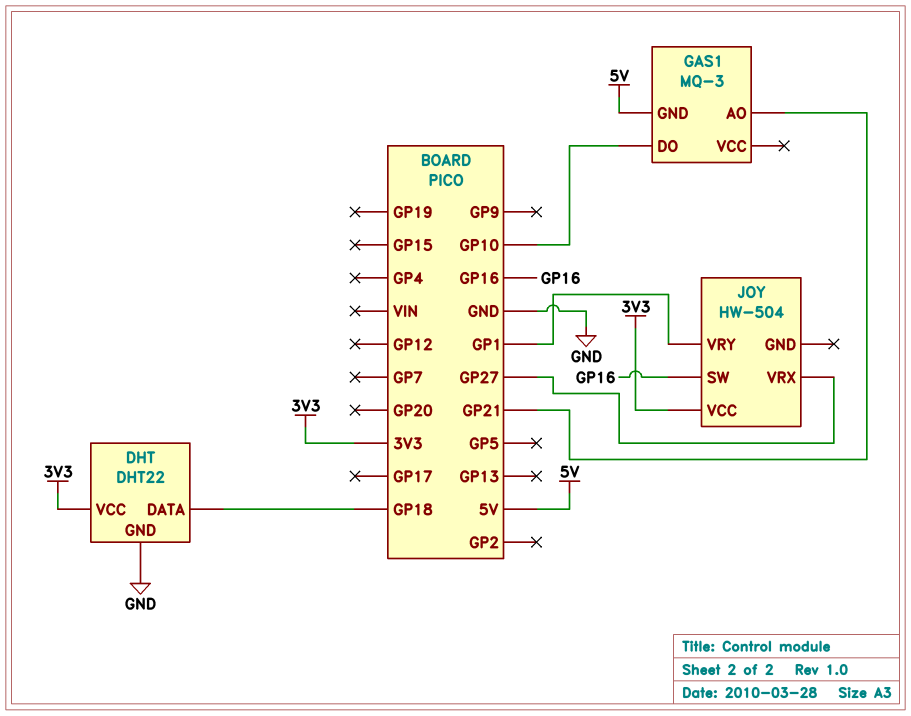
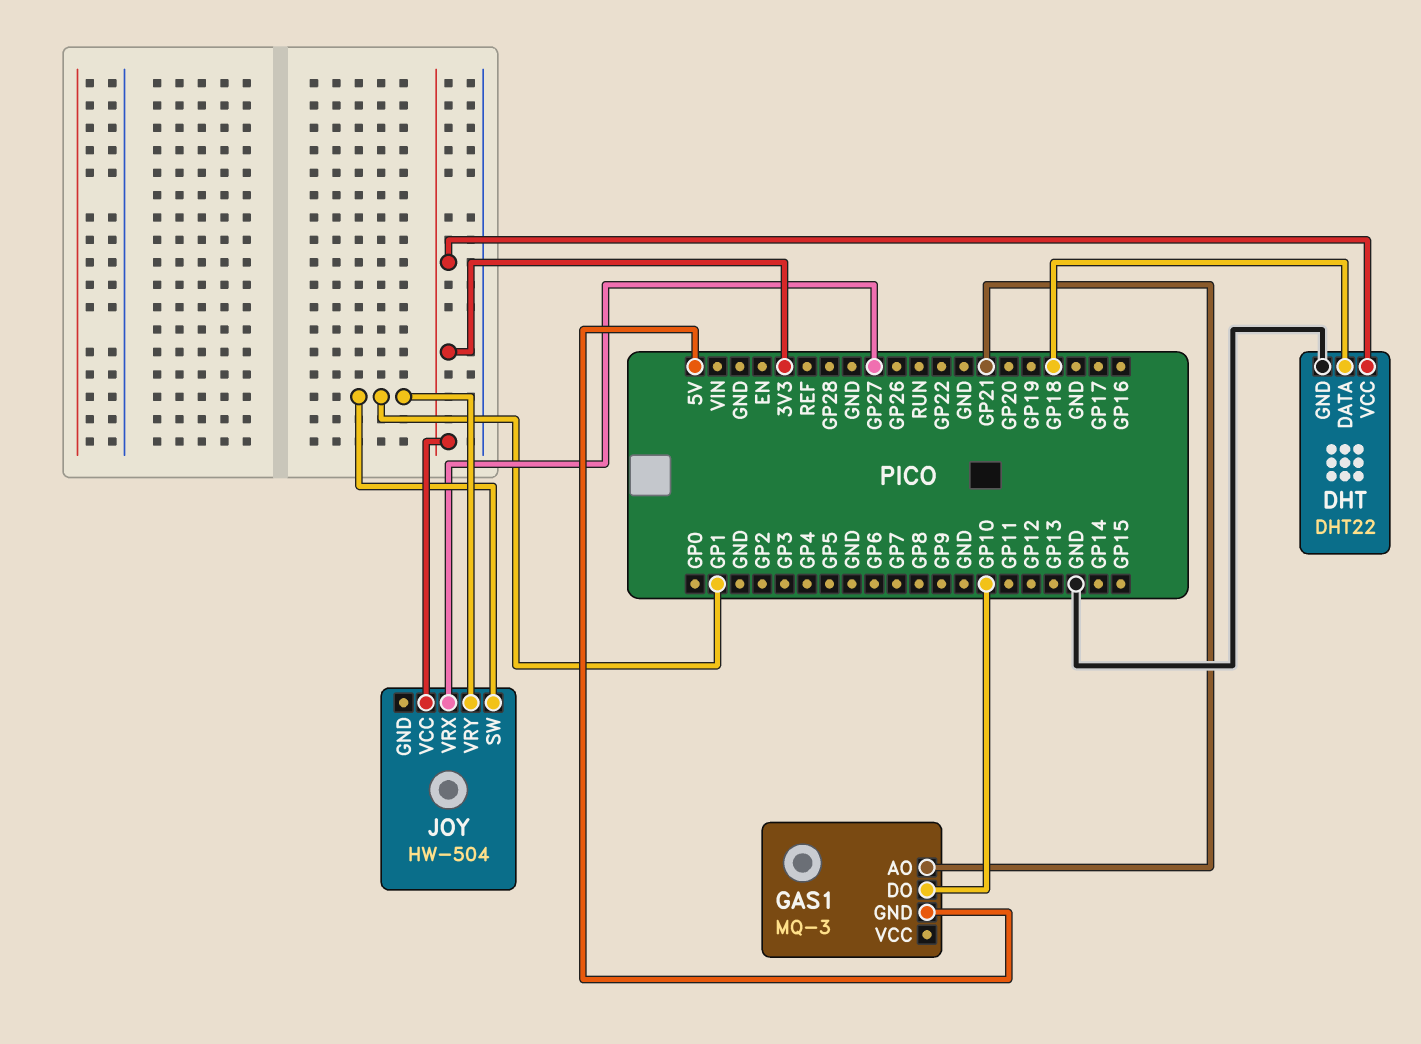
JOY pin SW: GP16 -> GP1

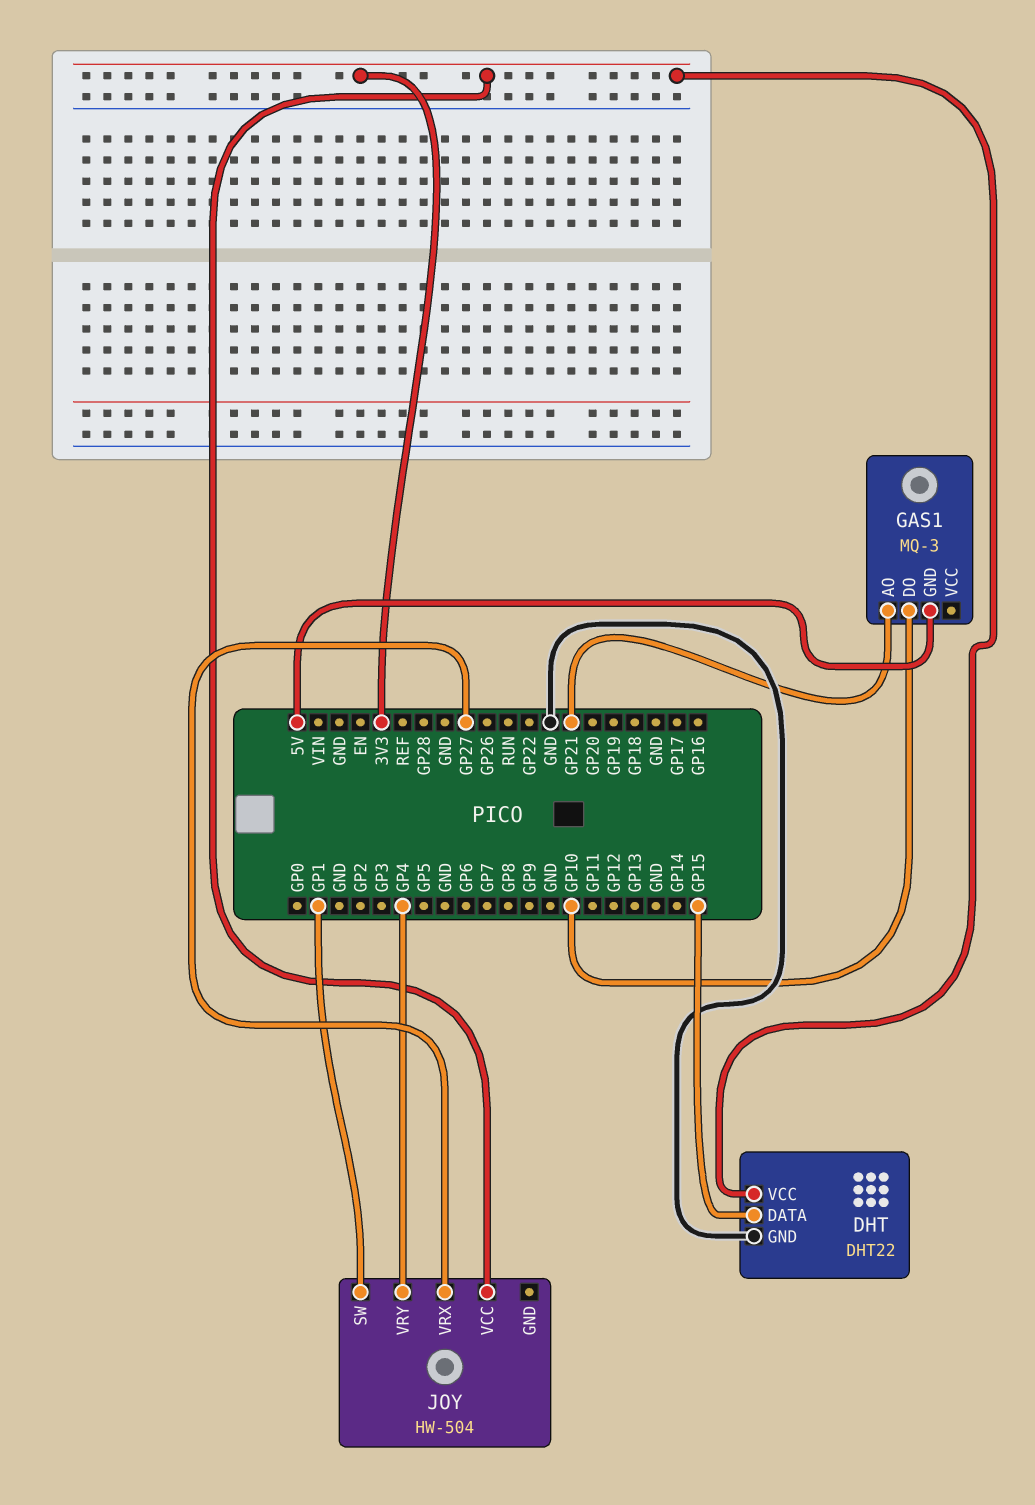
DHT pin DATA: GP18 -> GP15
JOY pin VRY: GP1 -> GP4

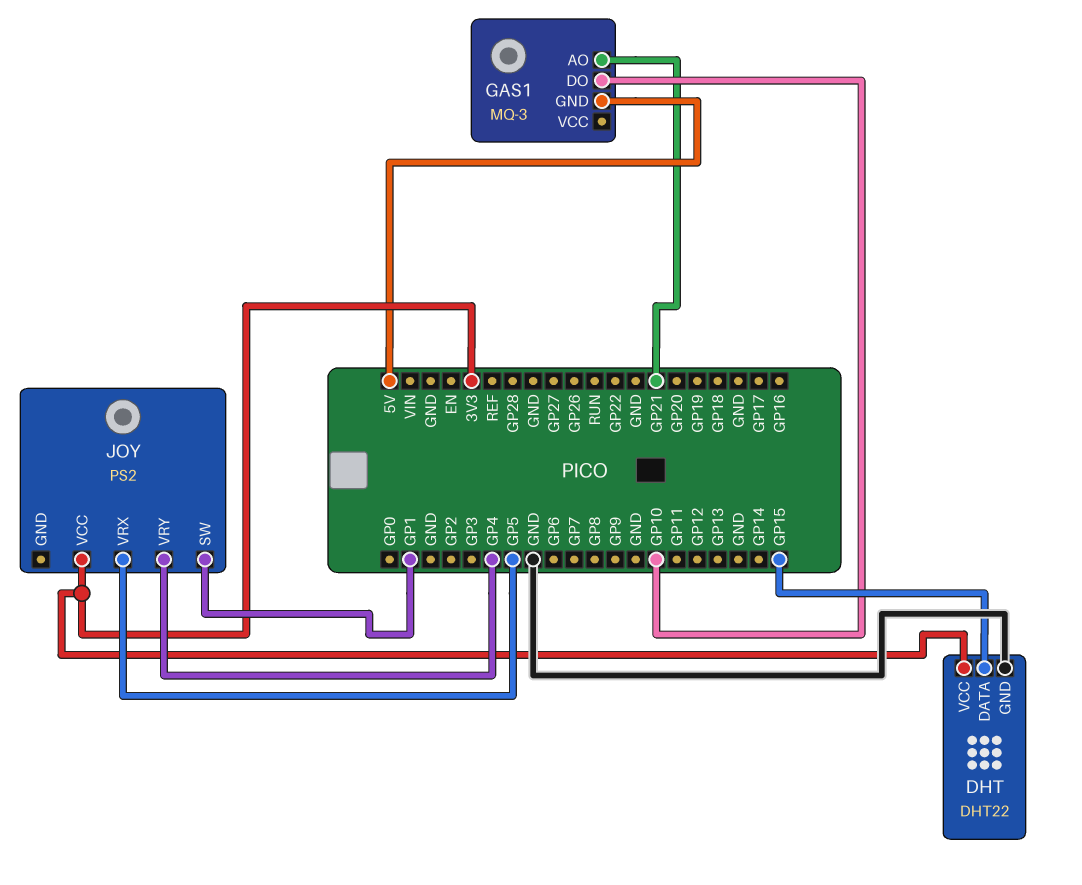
JOY: HW-504 -> PS2
JOY pin VRX: GP27 -> GP5

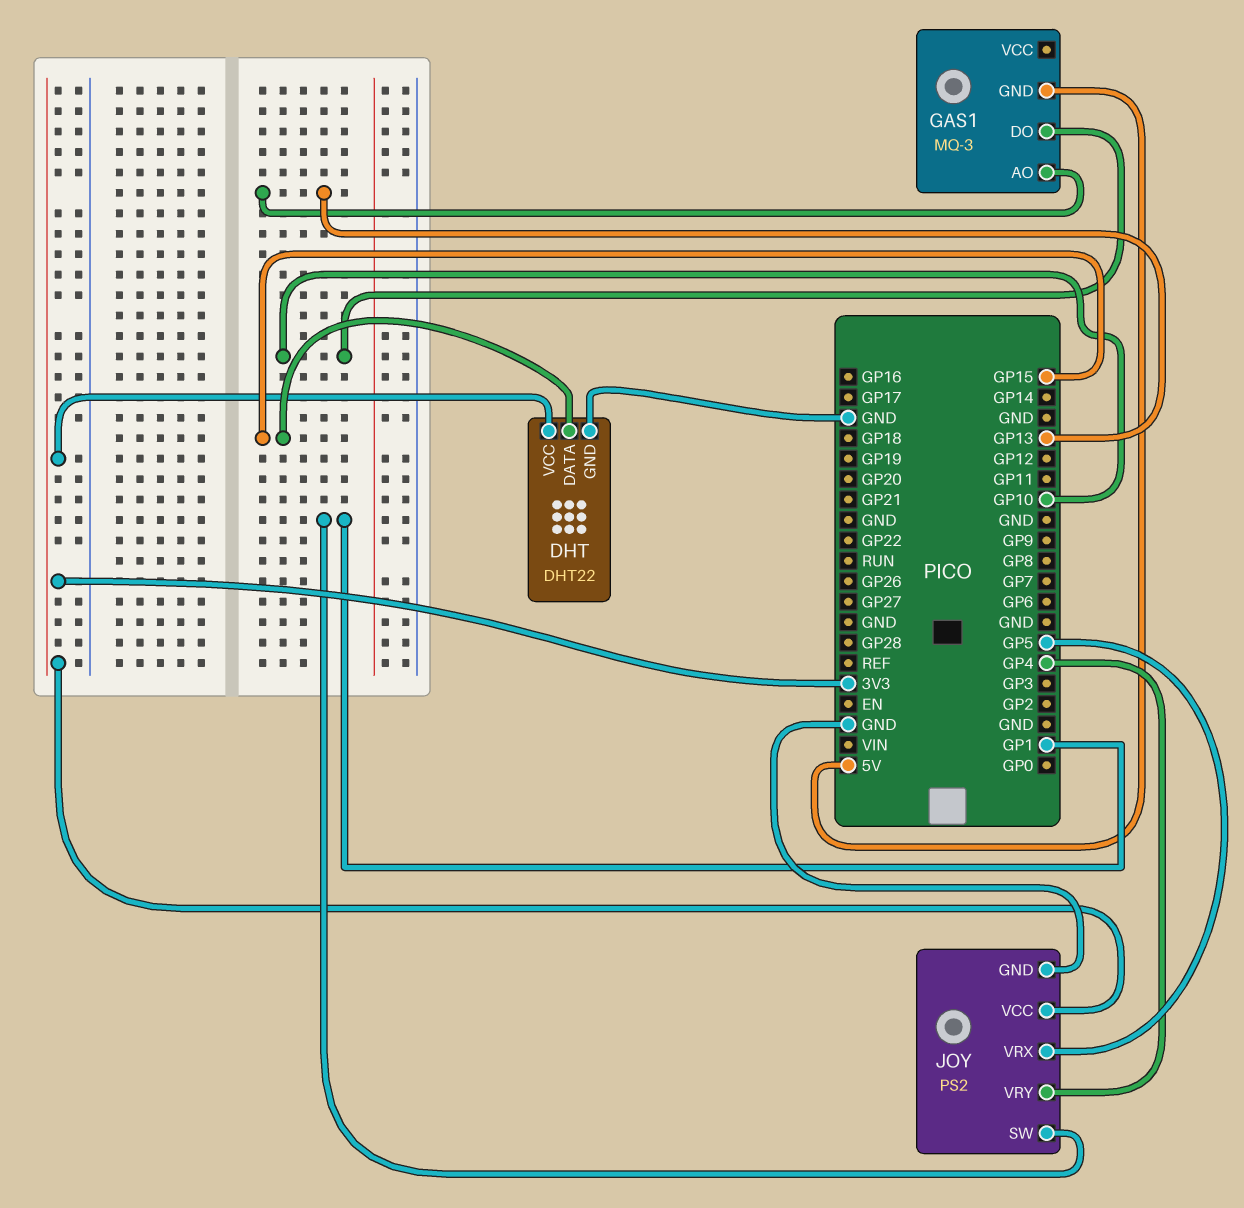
GAS1 pin AO: GP21 -> GP13
JOY pin GND: none -> GND

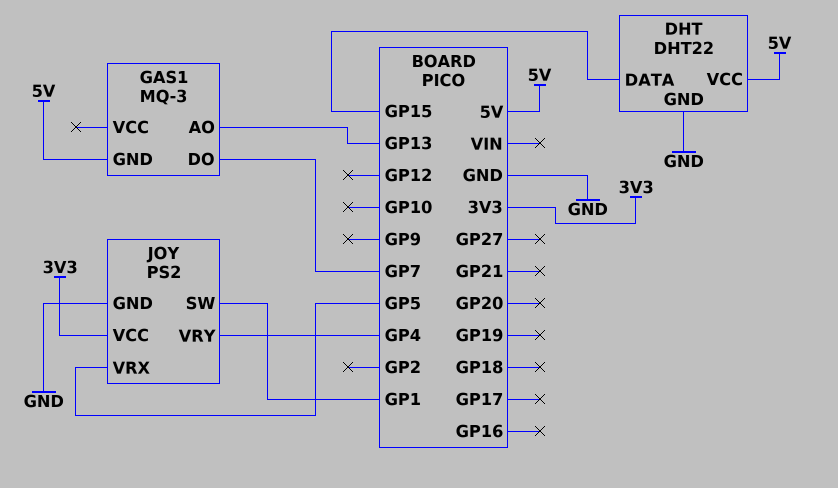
DHT pin VCC: 3V3 -> 5V
GAS1 pin DO: GP10 -> GP7

